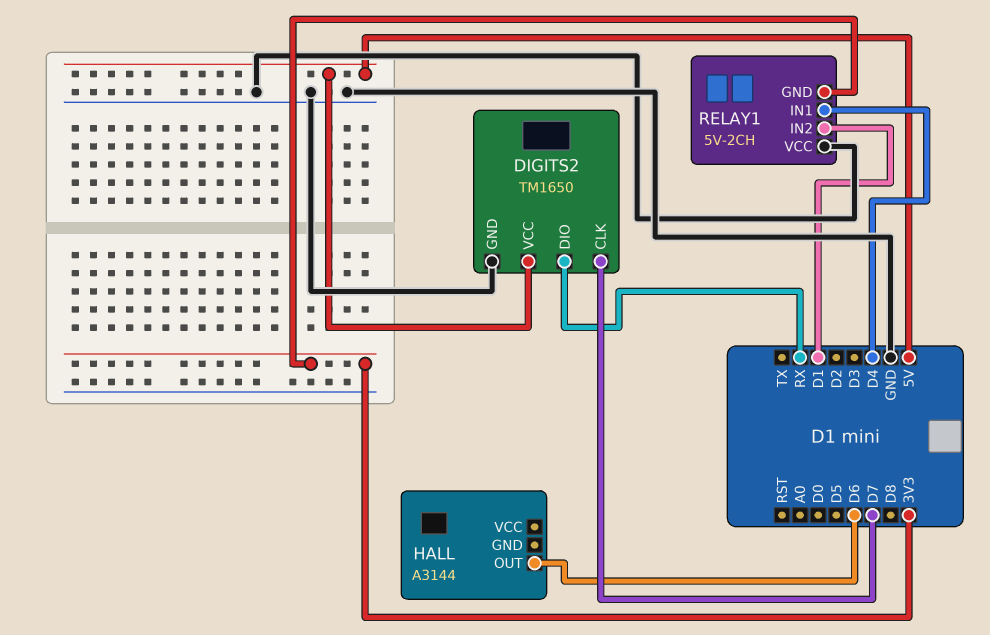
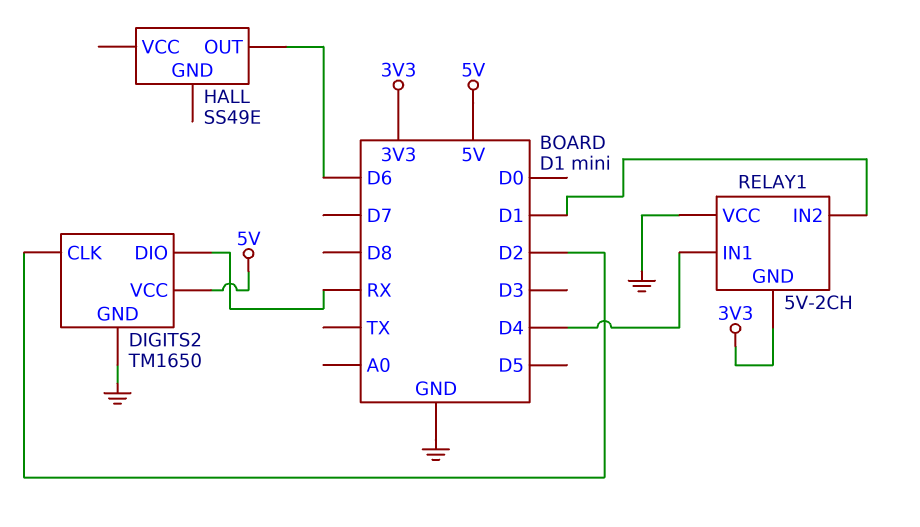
DIGITS2 pin CLK: D7 -> D2
HALL: A3144 -> SS49E

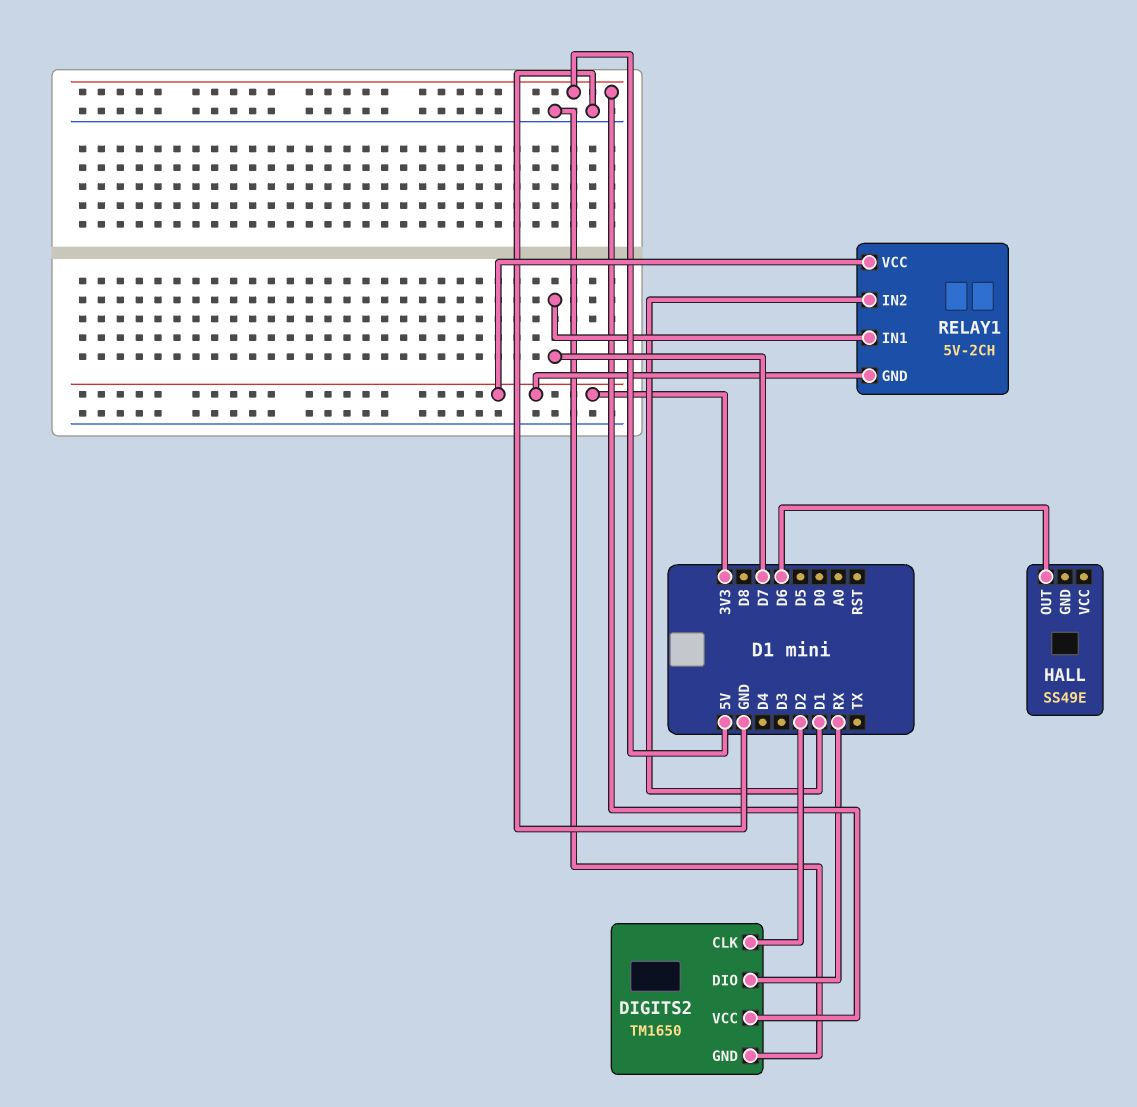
RELAY1 pin IN1: D4 -> D7
RELAY1 pin VCC: GND -> 3V3

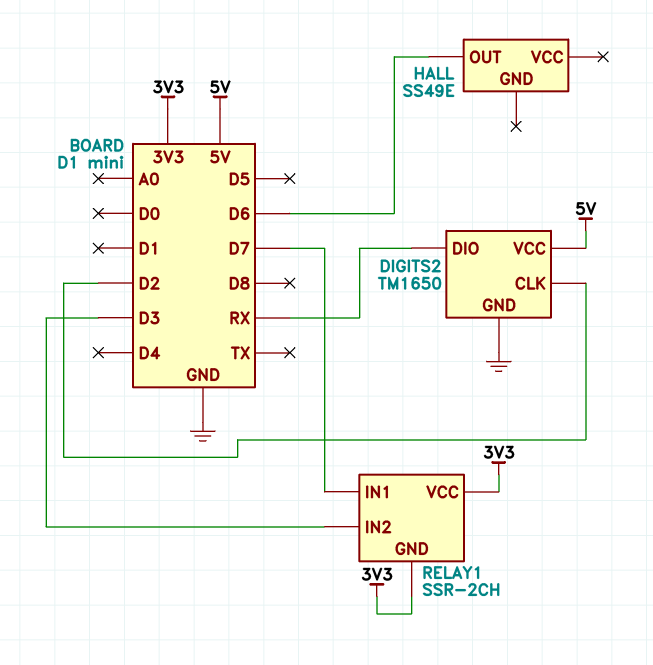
RELAY1: 5V-2CH -> SSR-2CH
RELAY1 pin IN2: D1 -> D3

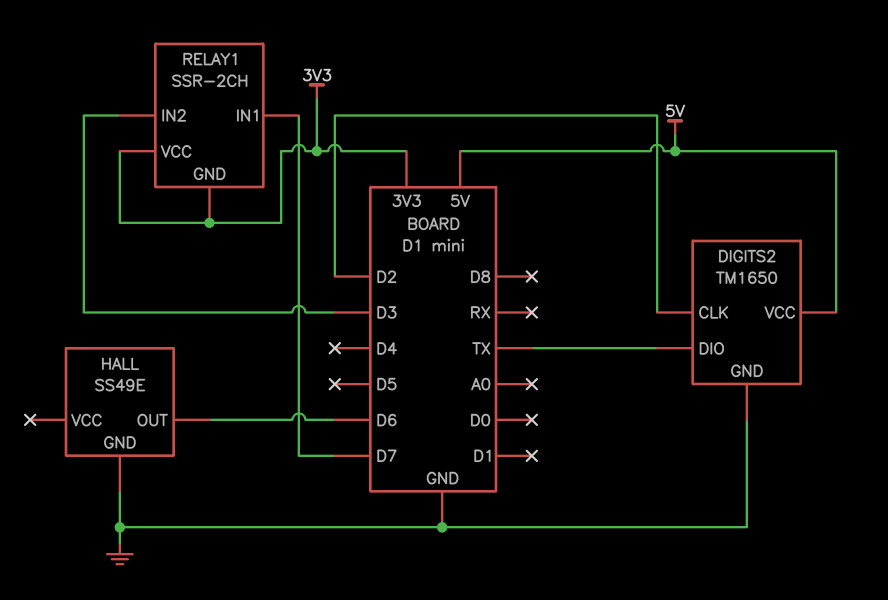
DIGITS2 pin DIO: RX -> TX
HALL pin GND: none -> GND

